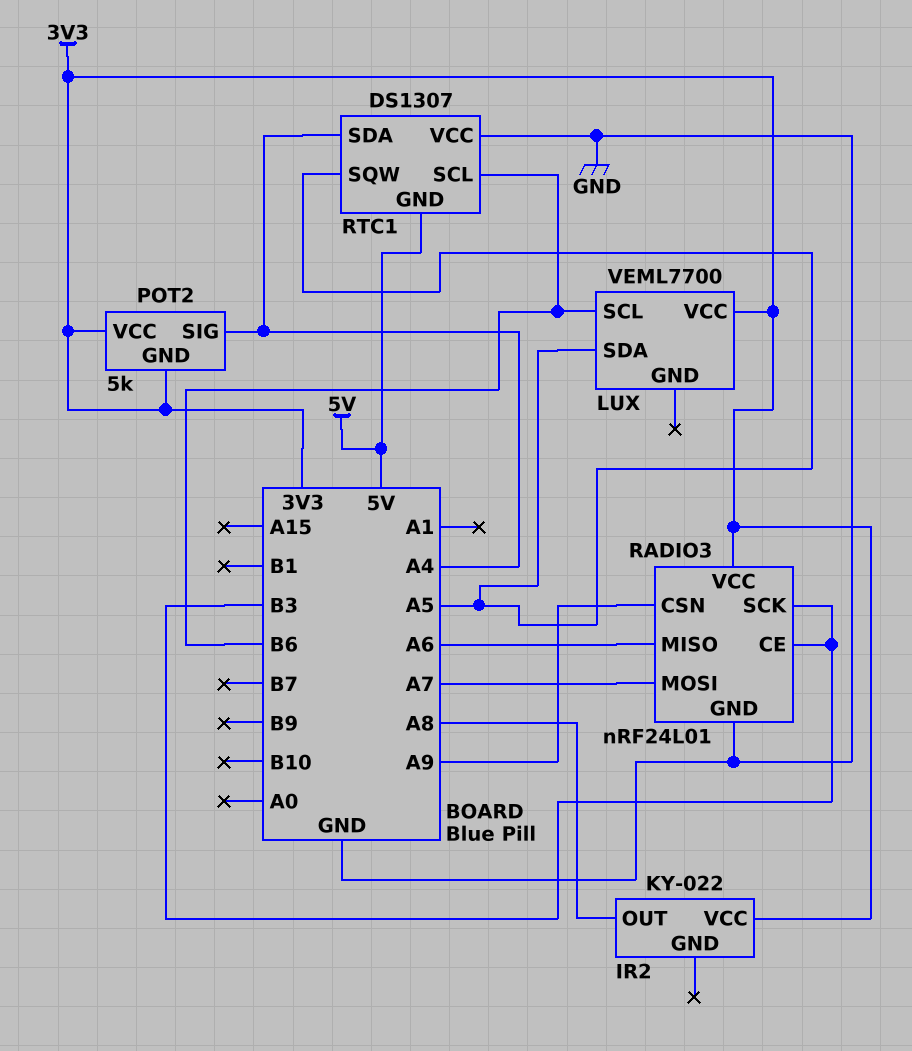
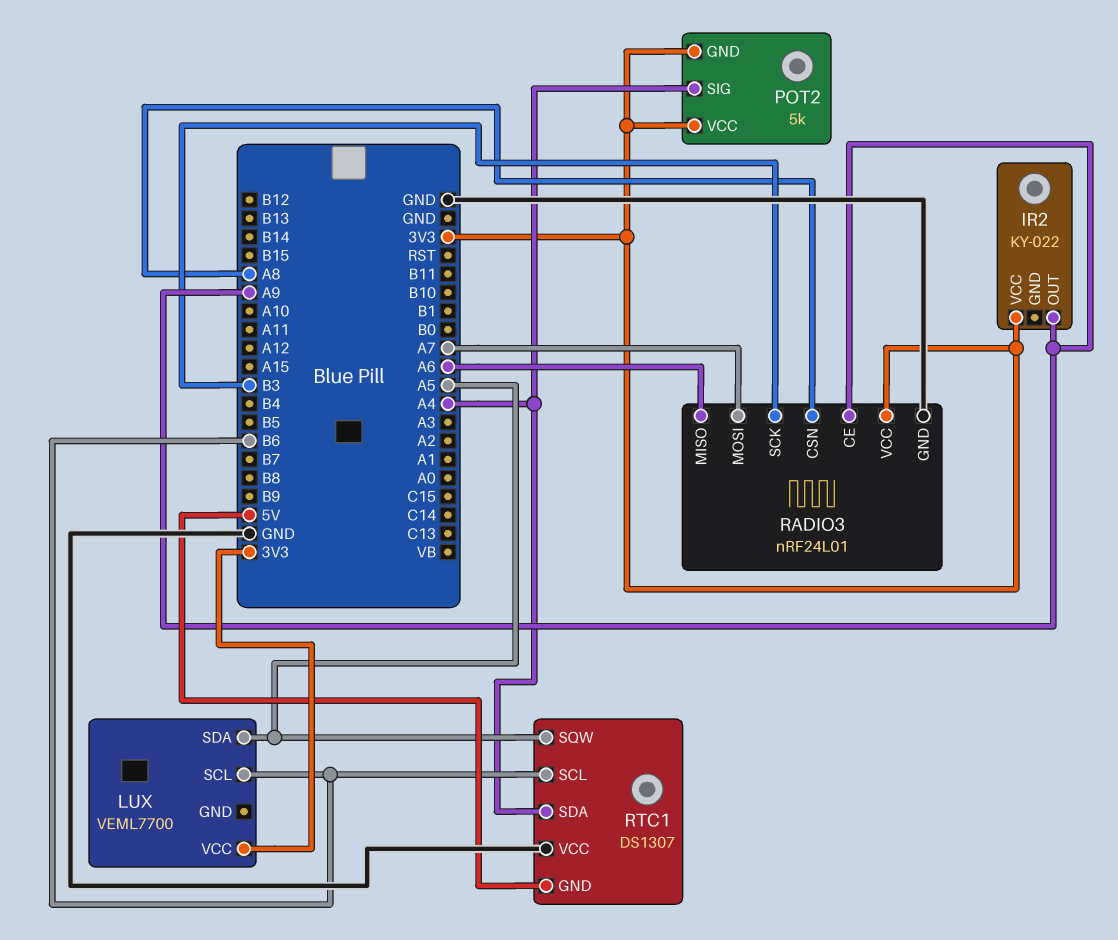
IR2 pin OUT: A8 -> A9
RADIO3 pin CE: B3 -> A9
RADIO3 pin CSN: A9 -> A8

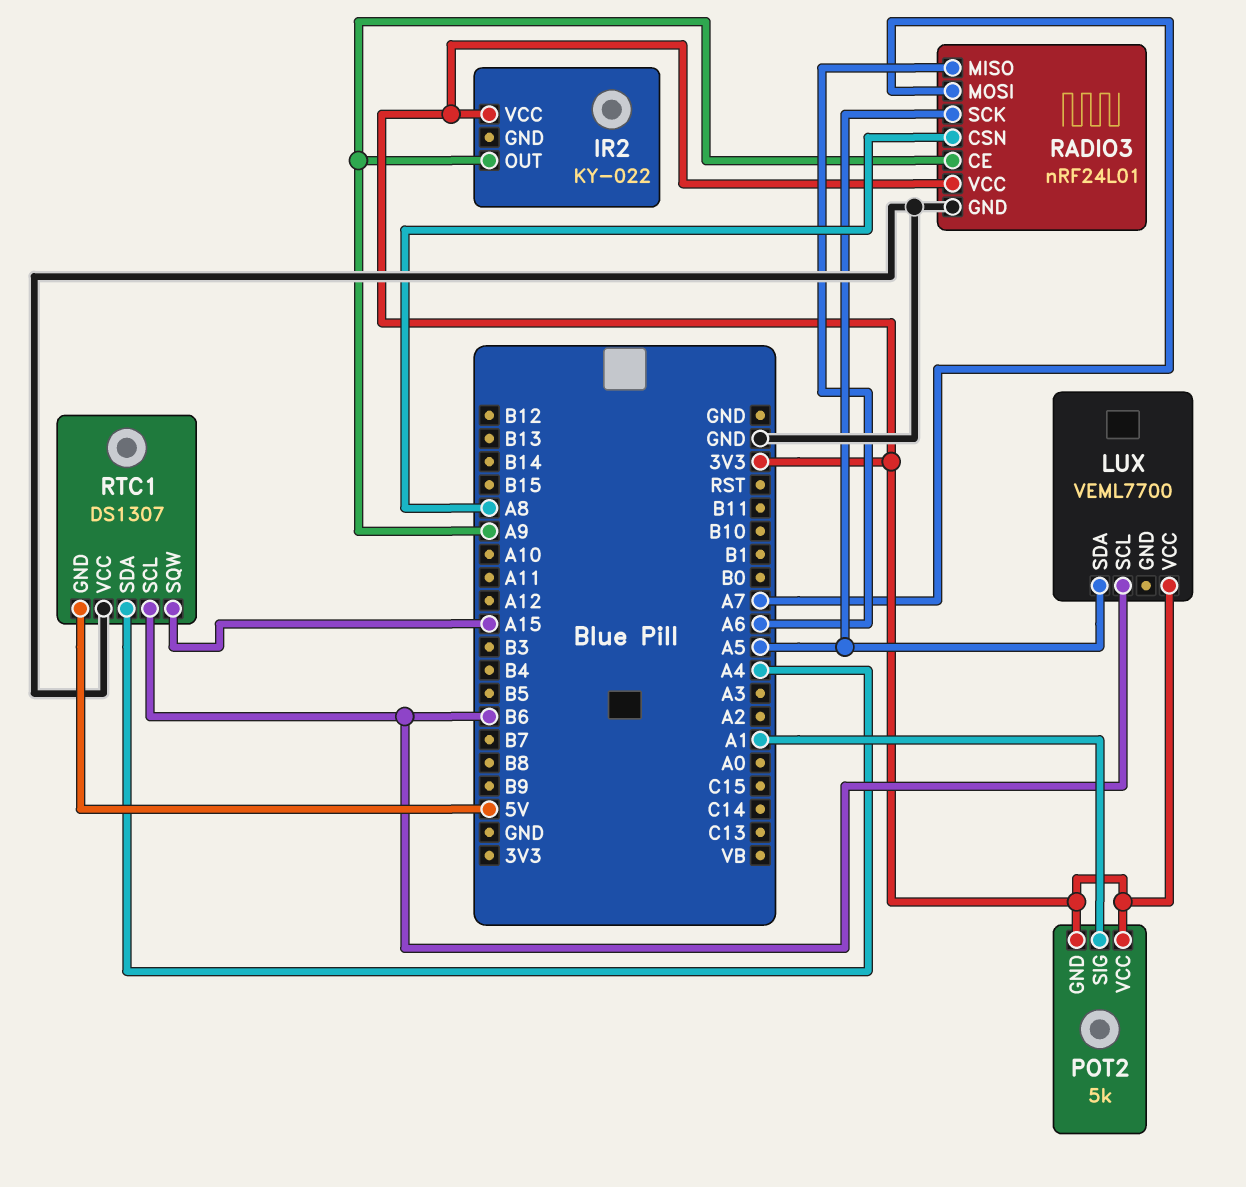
POT2 pin SIG: A4 -> A1
RADIO3 pin SCK: B3 -> A5
RTC1 pin SQW: A5 -> A15

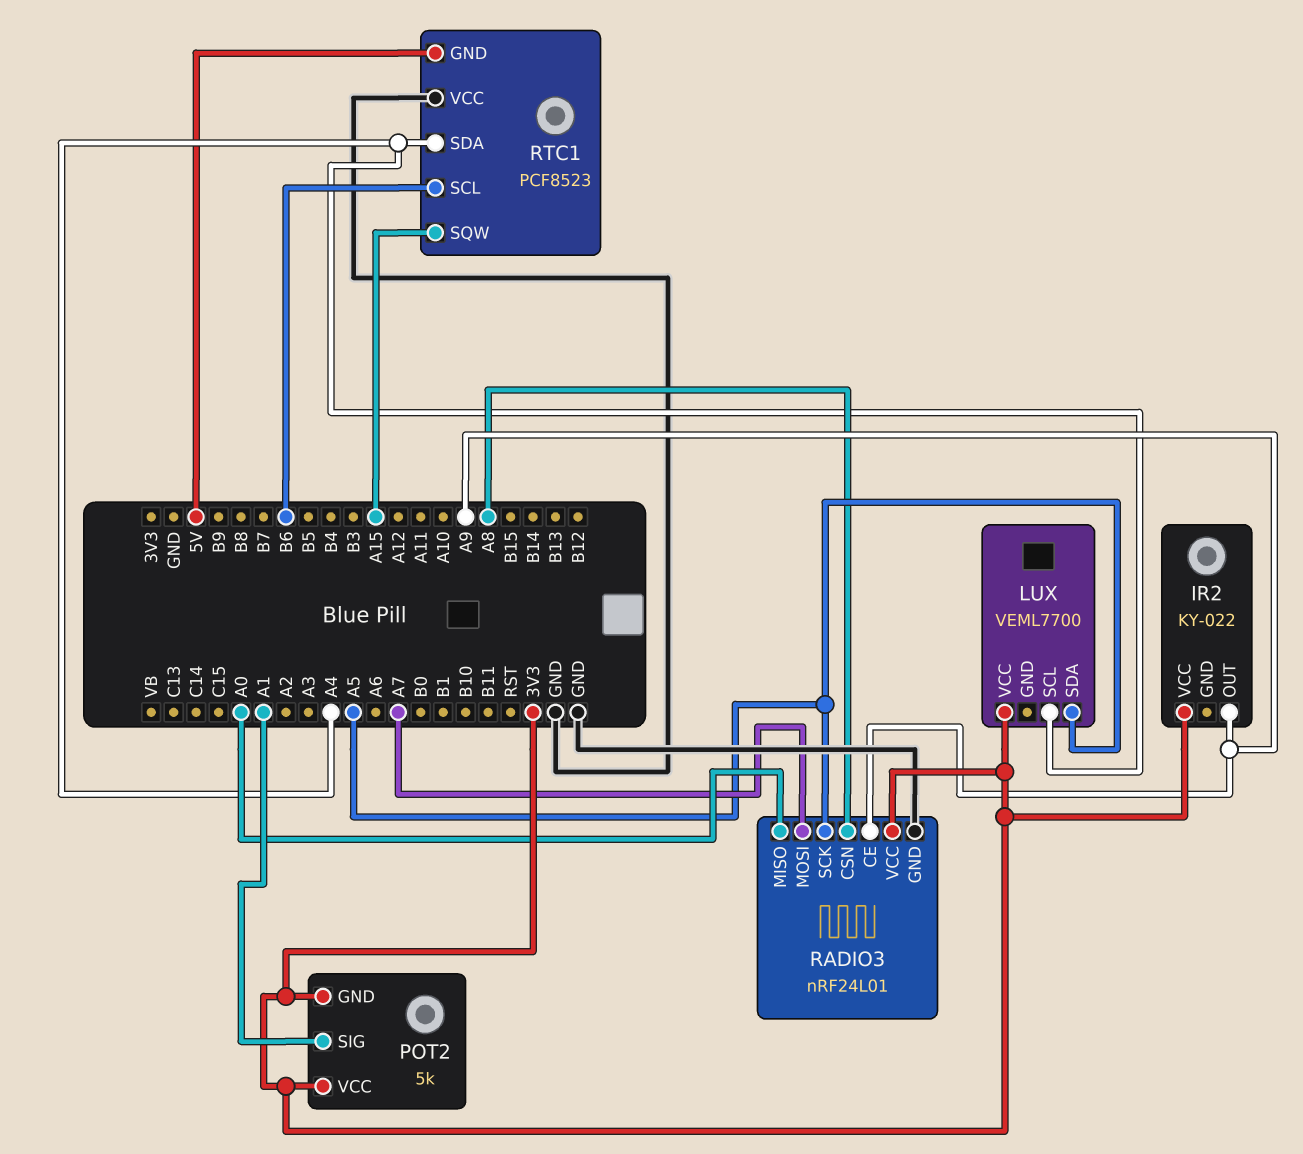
LUX pin SCL: B6 -> A4
RADIO3 pin MISO: A6 -> A0
RTC1: DS1307 -> PCF8523

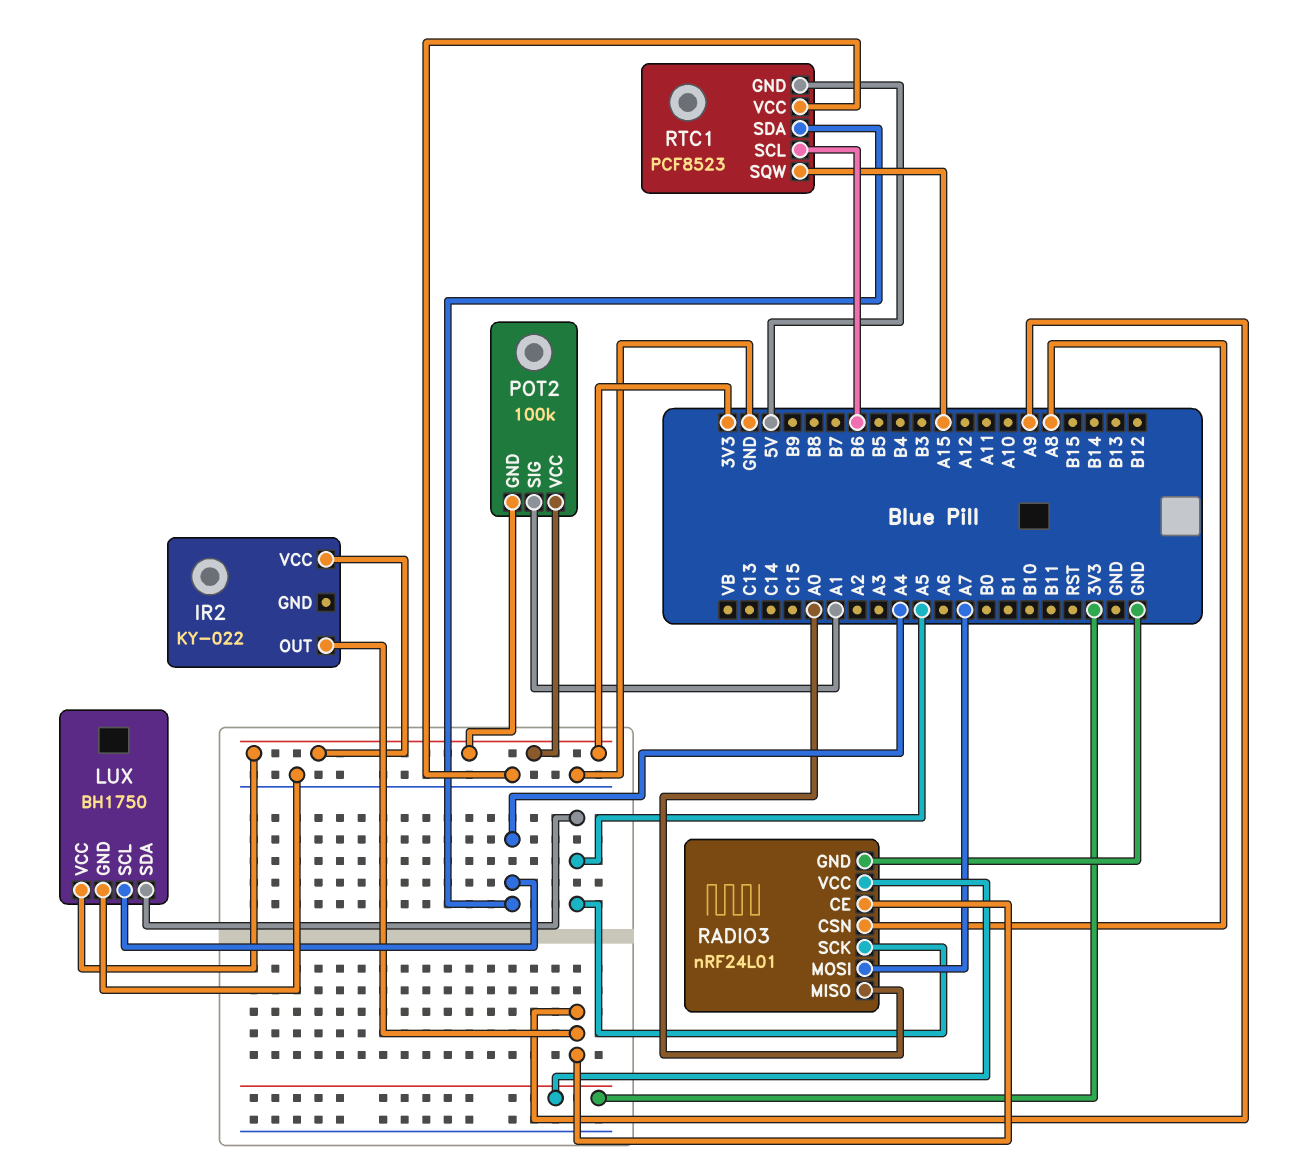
LUX: VEML7700 -> BH1750
LUX pin GND: none -> GND
POT2: 5k -> 100k

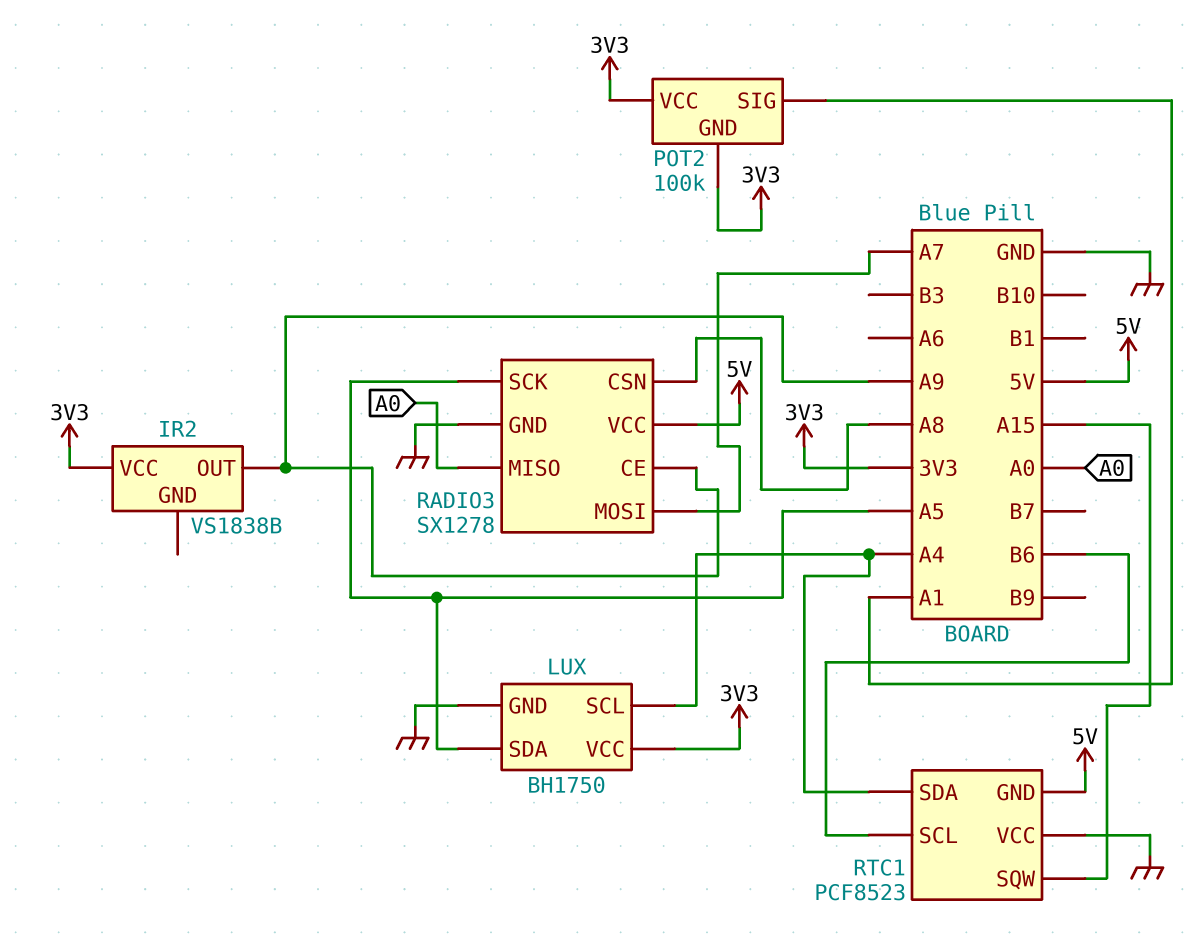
IR2: KY-022 -> VS1838B
RADIO3: nRF24L01 -> SX1278
RADIO3 pin VCC: 3V3 -> 5V

